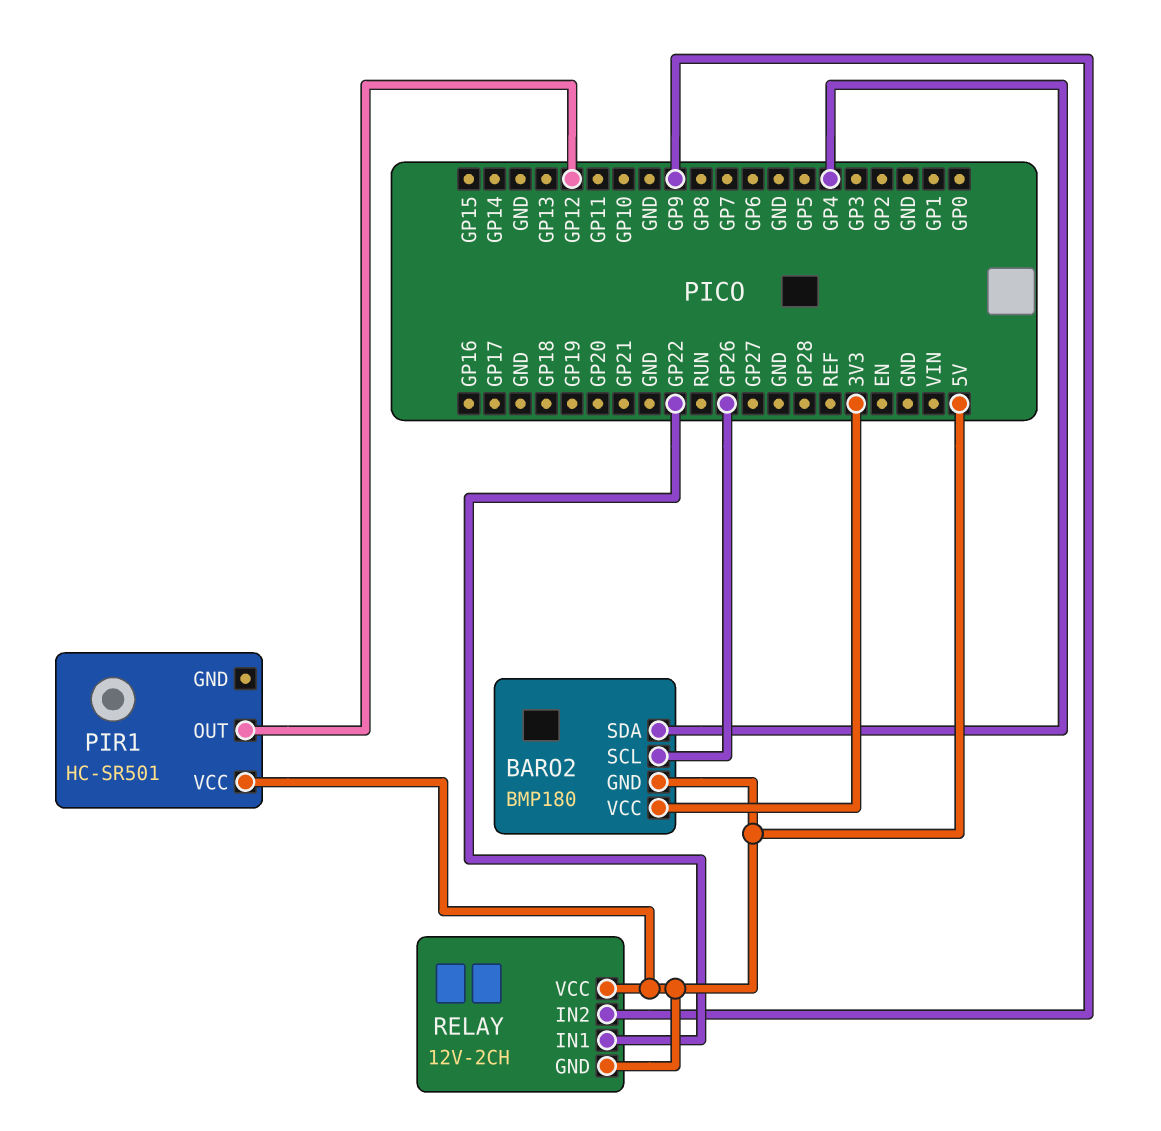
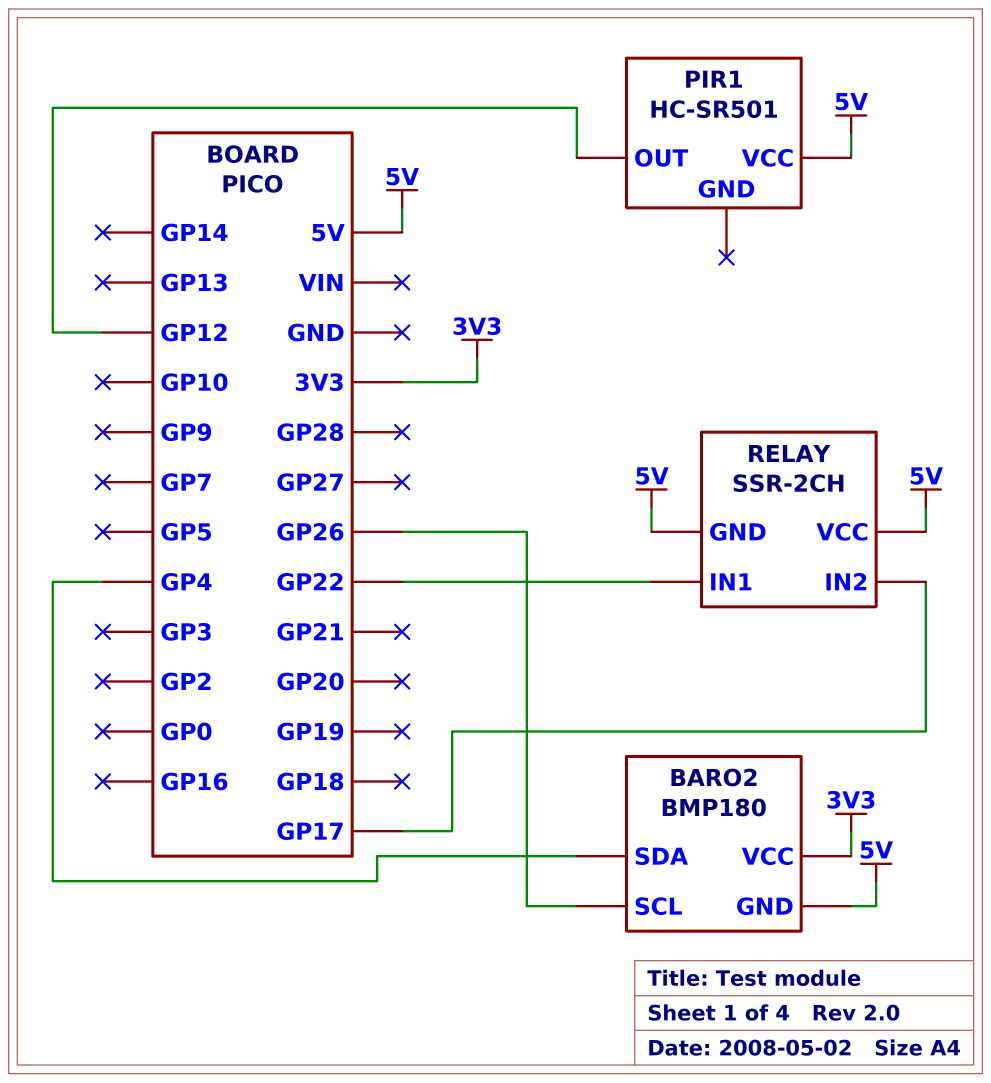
RELAY: 12V-2CH -> SSR-2CH
RELAY pin IN2: GP9 -> GP17

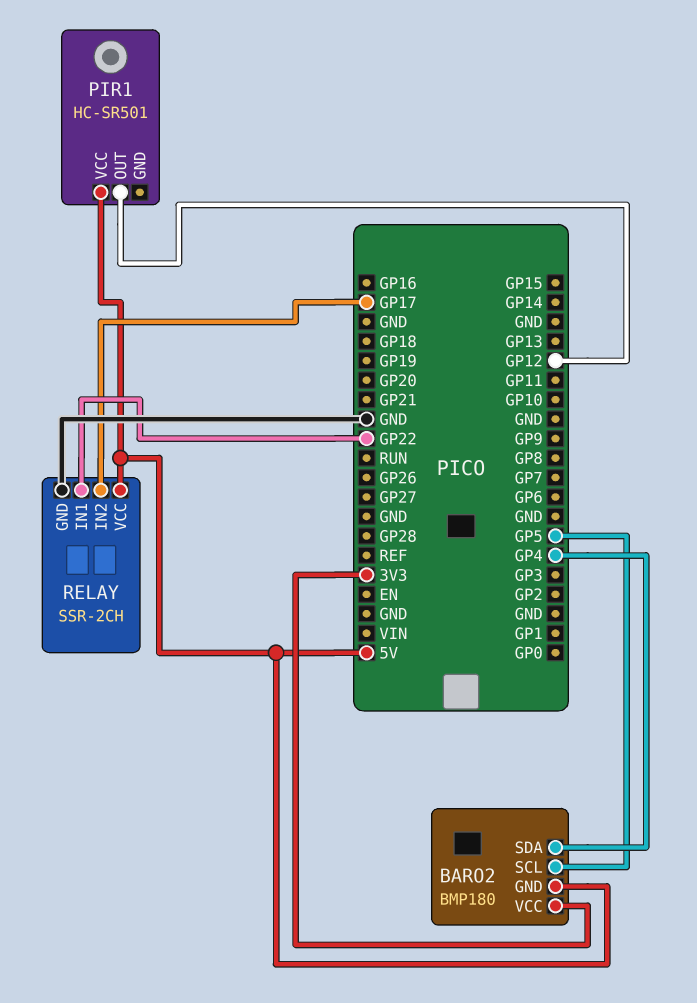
BARO2 pin SCL: GP26 -> GP5
RELAY pin GND: 5V -> GND

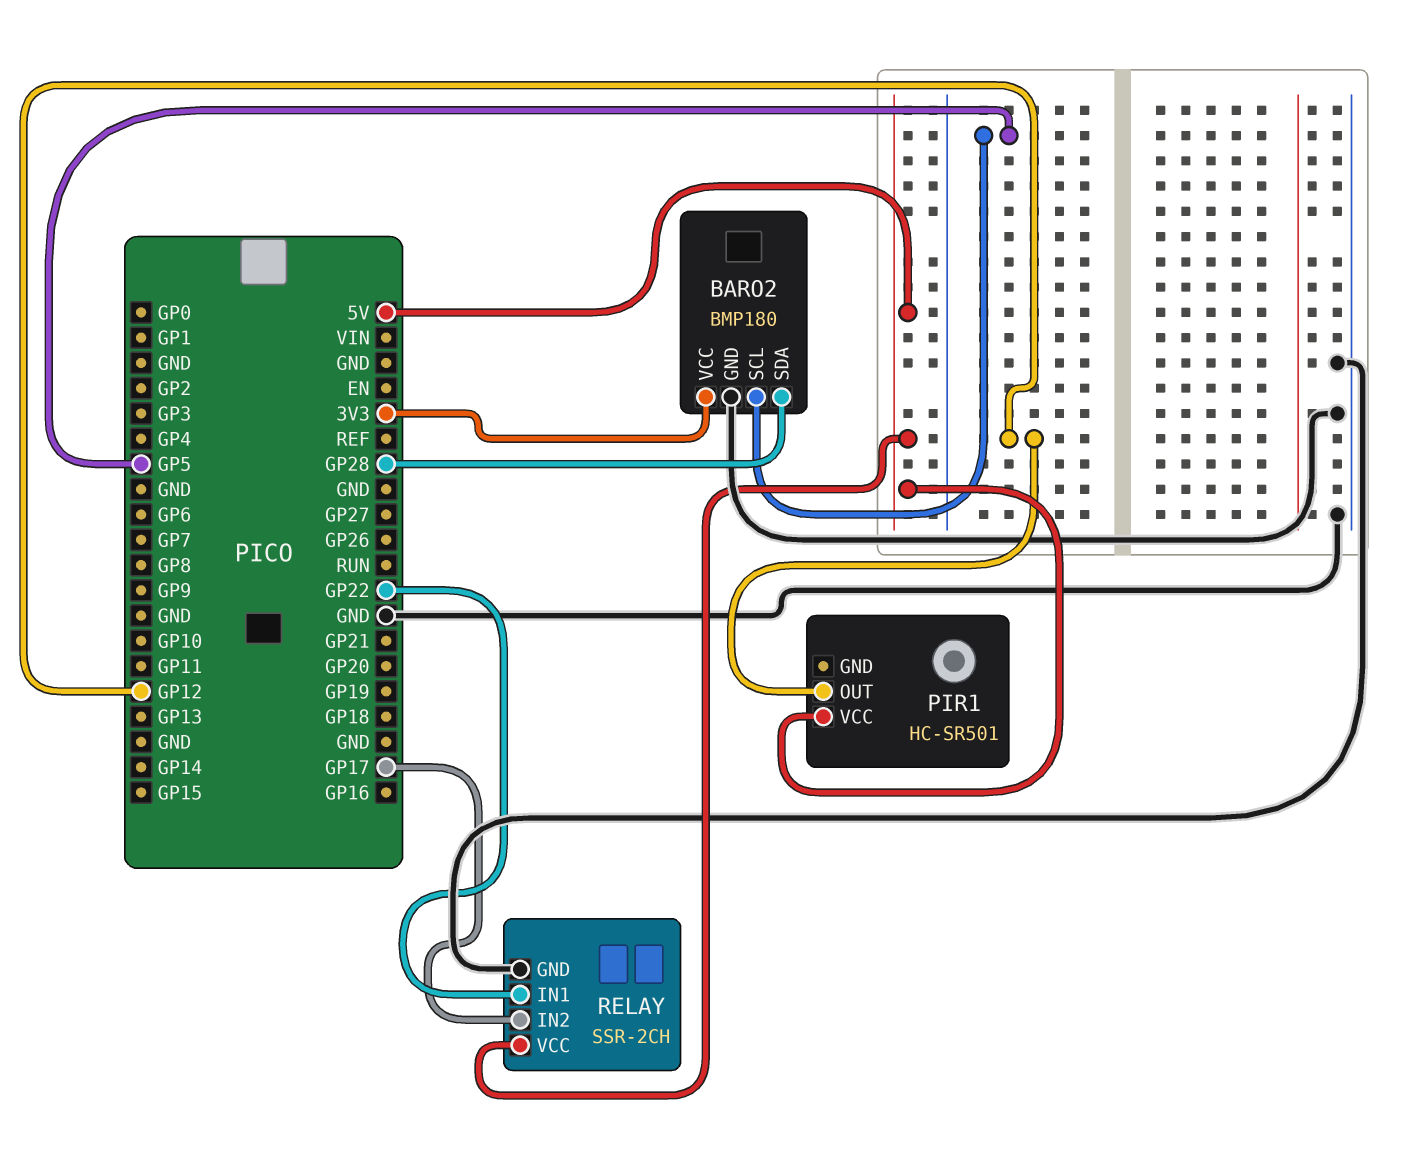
BARO2 pin GND: 5V -> GND
BARO2 pin SDA: GP4 -> GP28

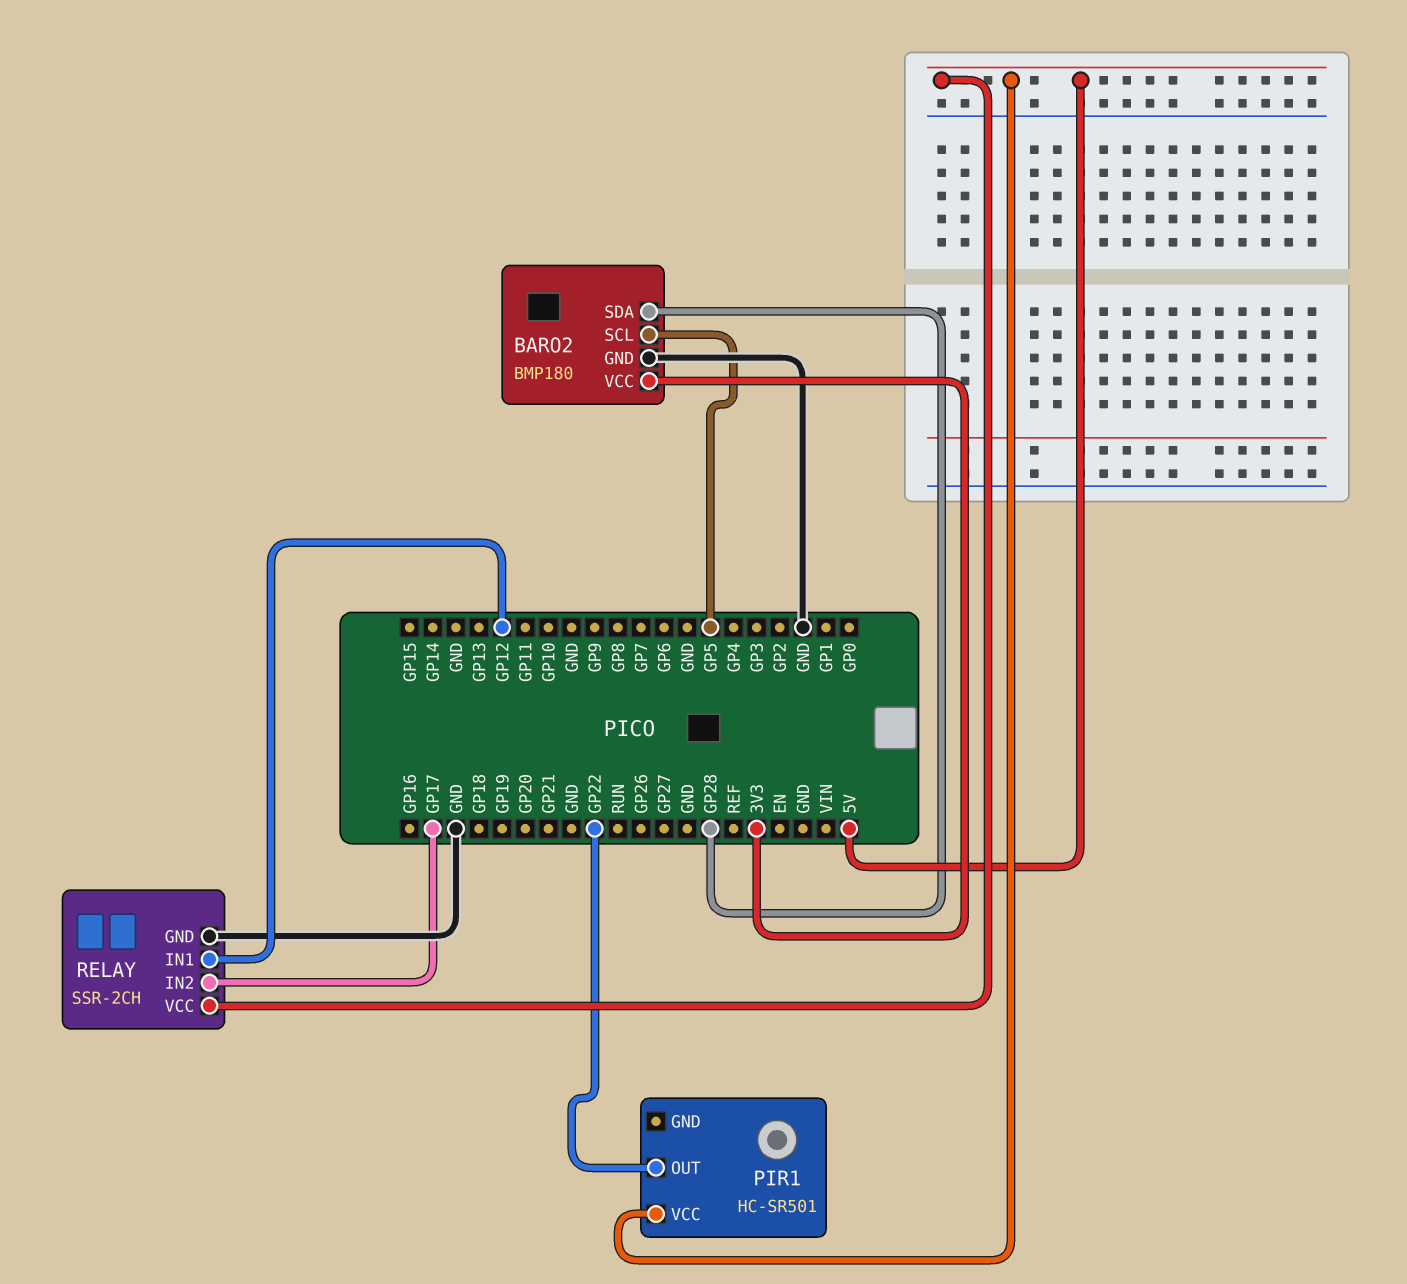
PIR1 pin OUT: GP12 -> GP22
RELAY pin IN1: GP22 -> GP12

